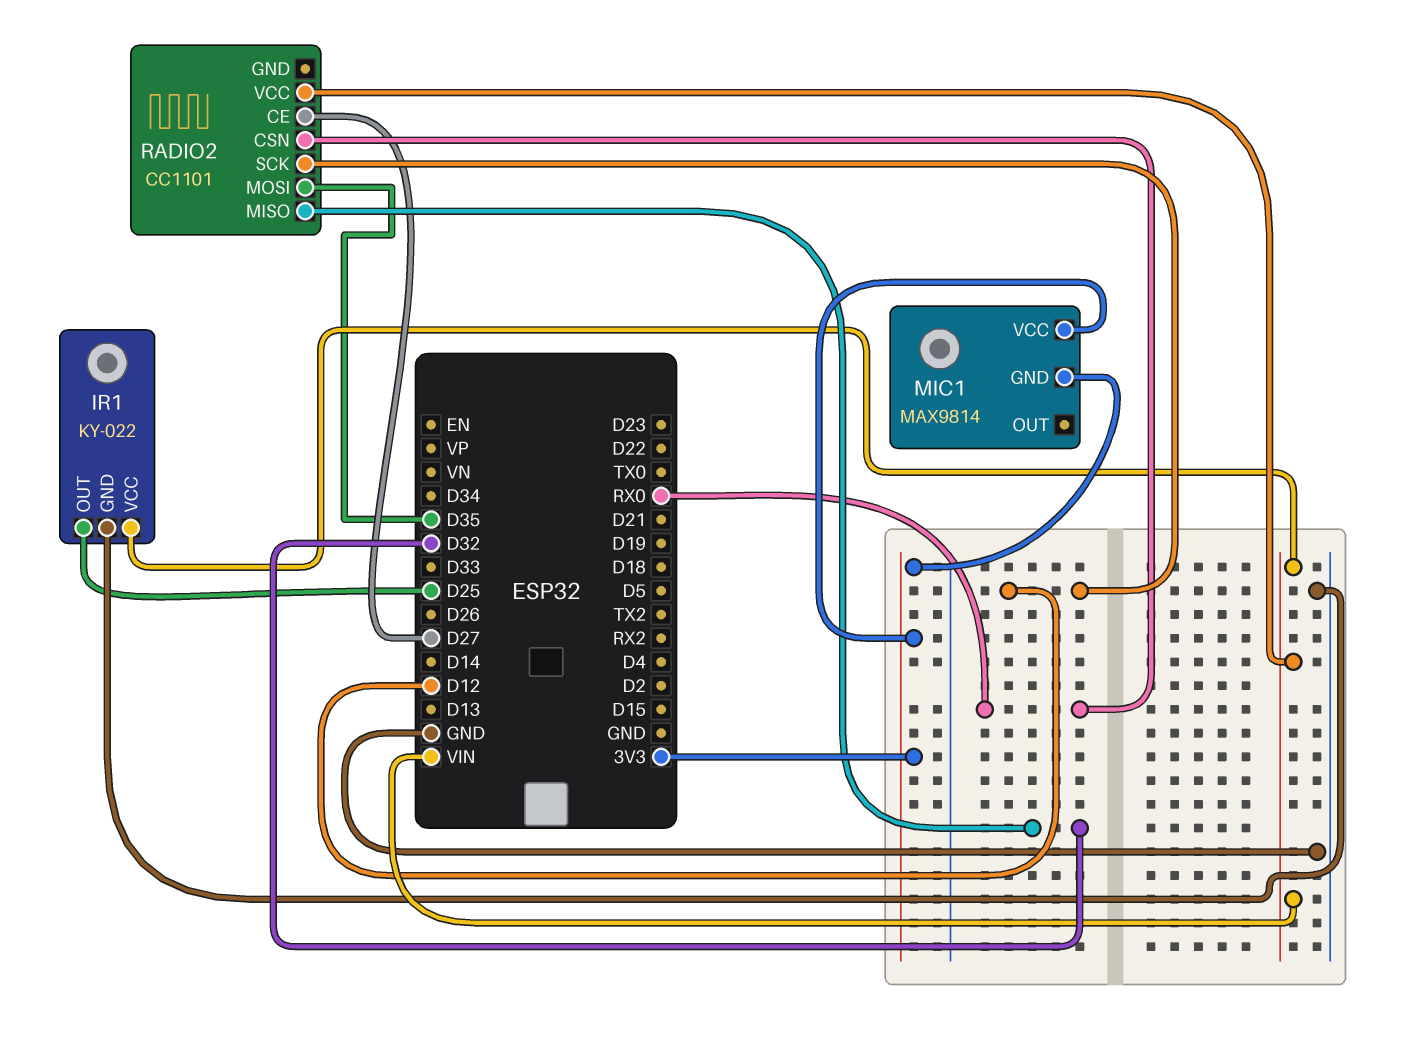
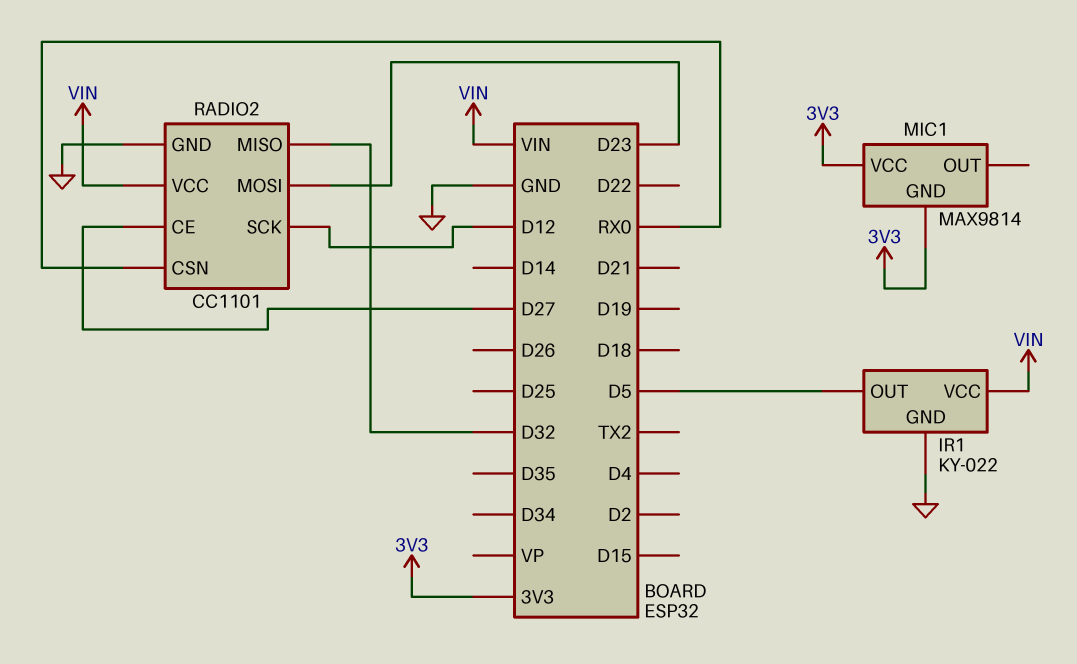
IR1 pin OUT: D25 -> D5
RADIO2 pin GND: none -> GND
RADIO2 pin MOSI: D35 -> D23

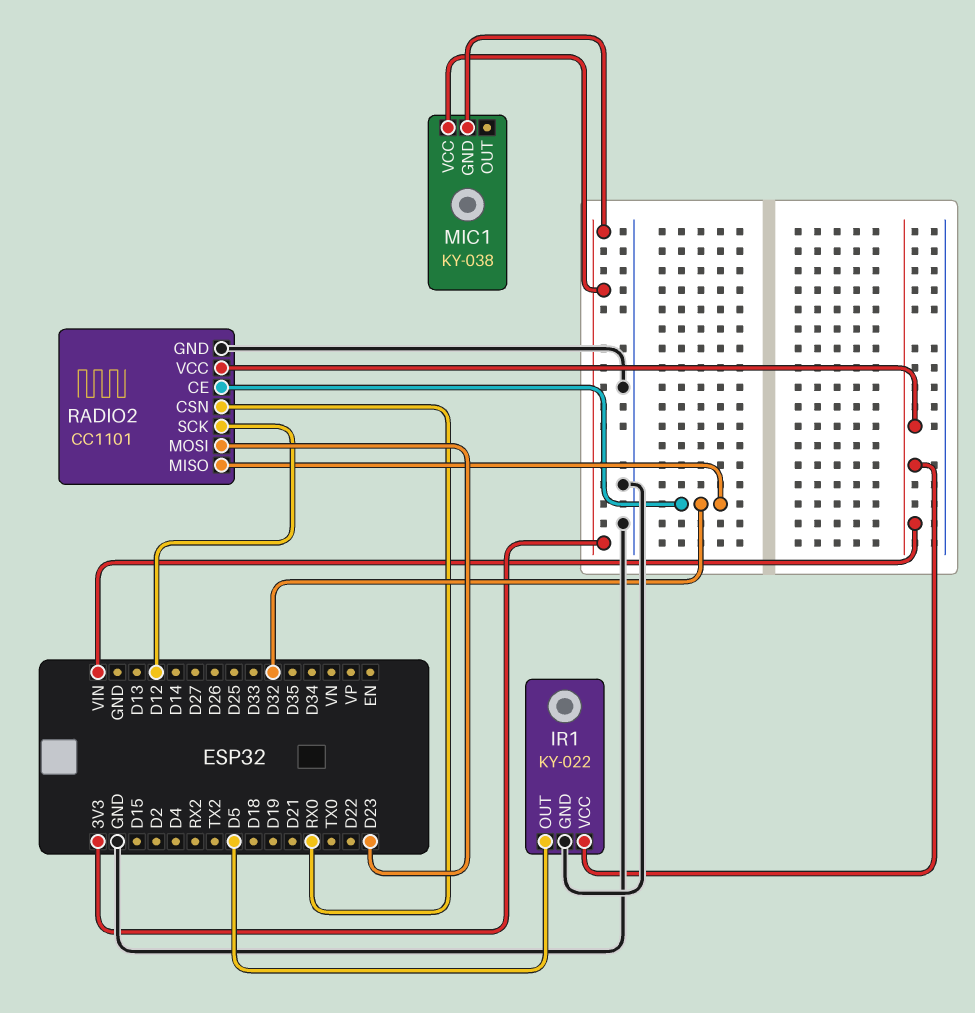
MIC1: MAX9814 -> KY-038
RADIO2 pin CE: D27 -> D32

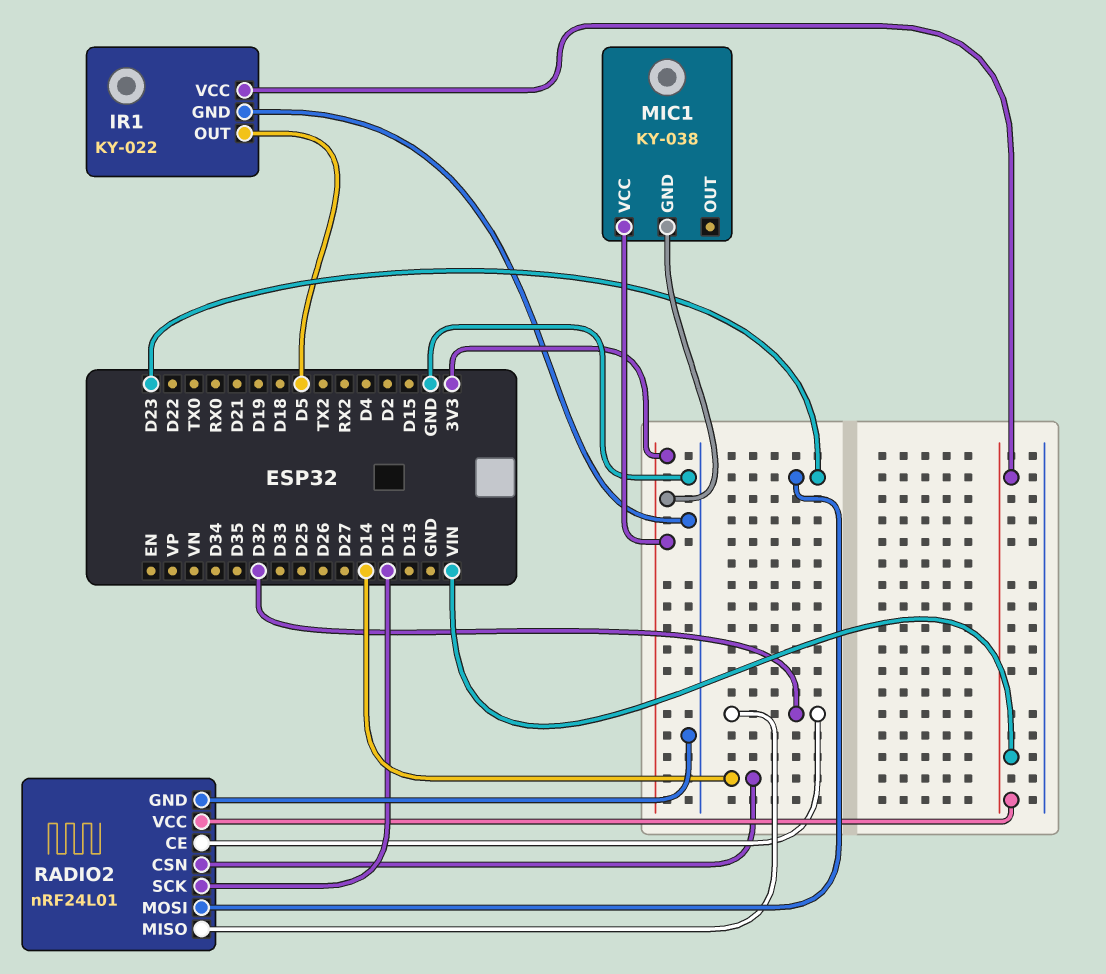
RADIO2: CC1101 -> nRF24L01
RADIO2 pin CSN: RX0 -> D14

